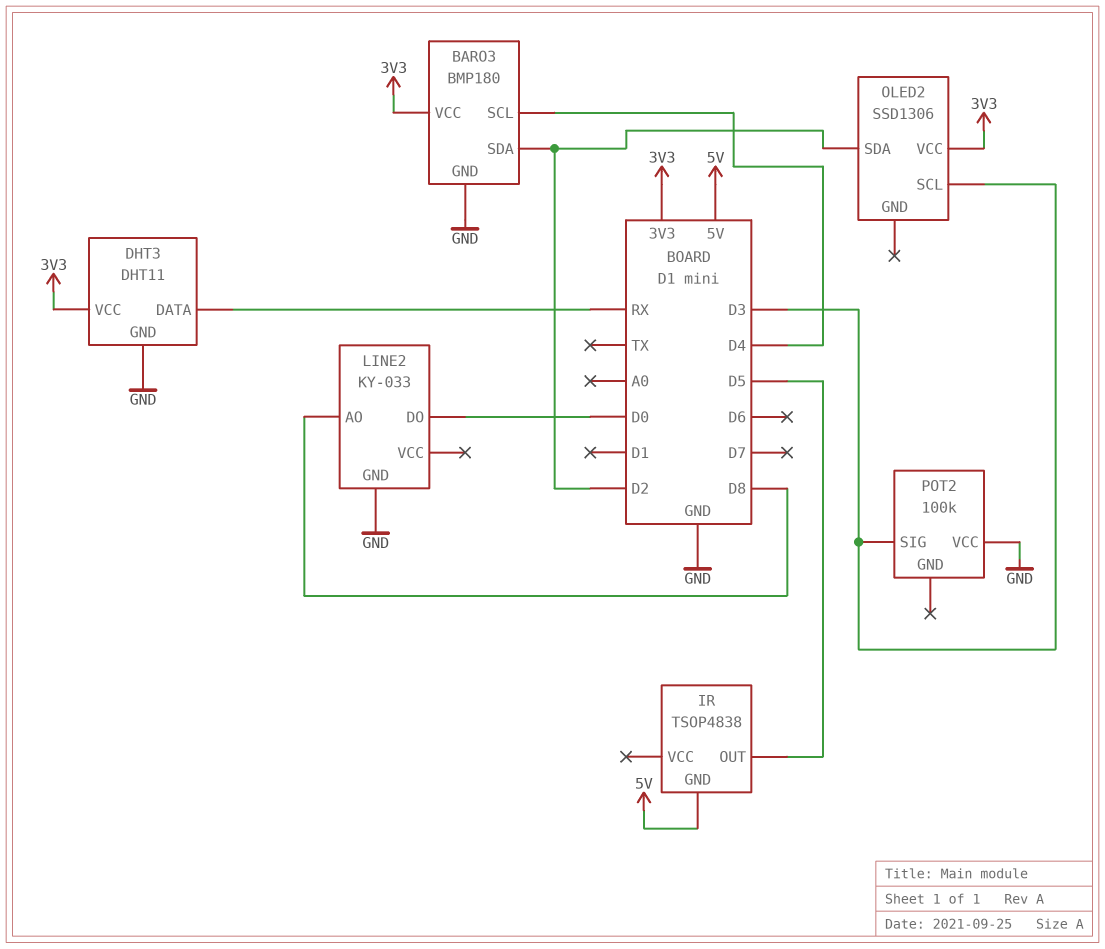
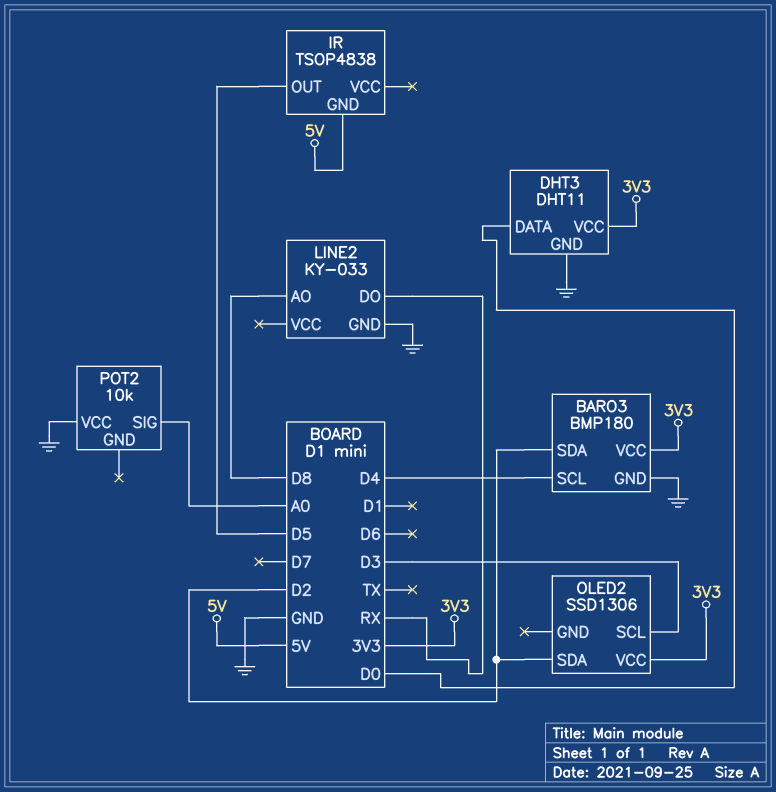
DHT3 pin DATA: RX -> D0
LINE2 pin DO: D0 -> RX
POT2: 100k -> 10k
POT2 pin SIG: D3 -> A0

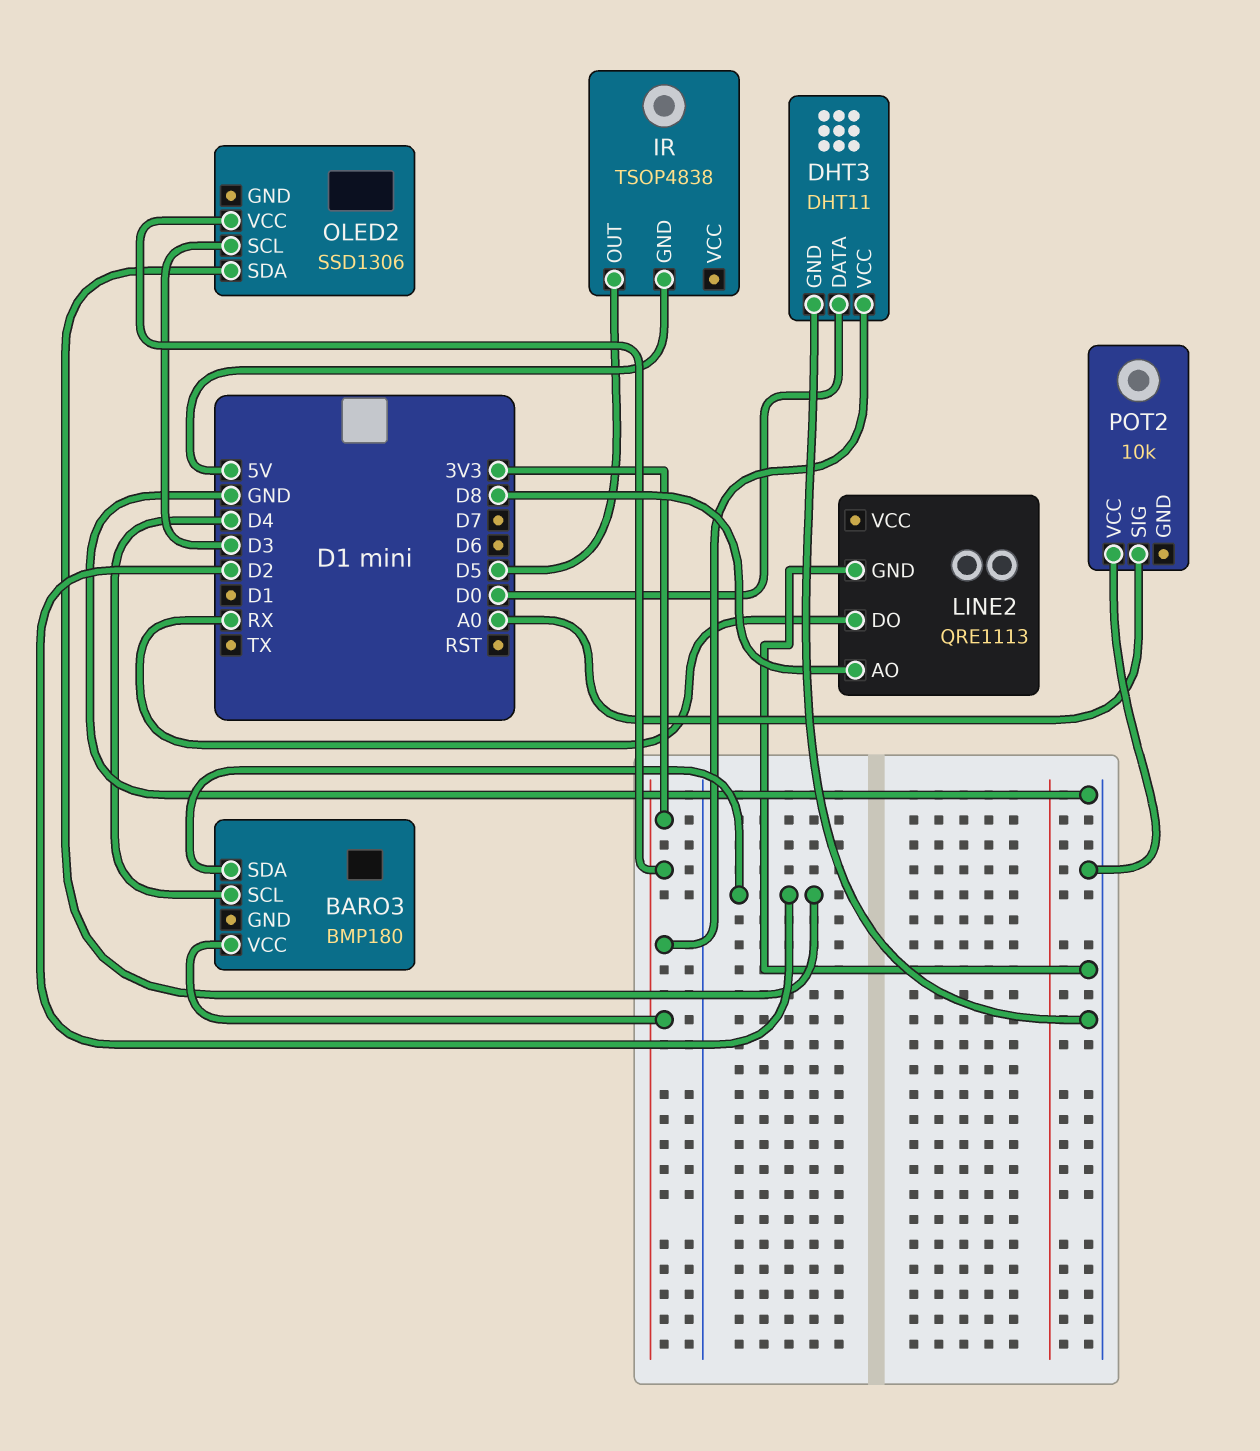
BARO3 pin GND: GND -> none
LINE2: KY-033 -> QRE1113

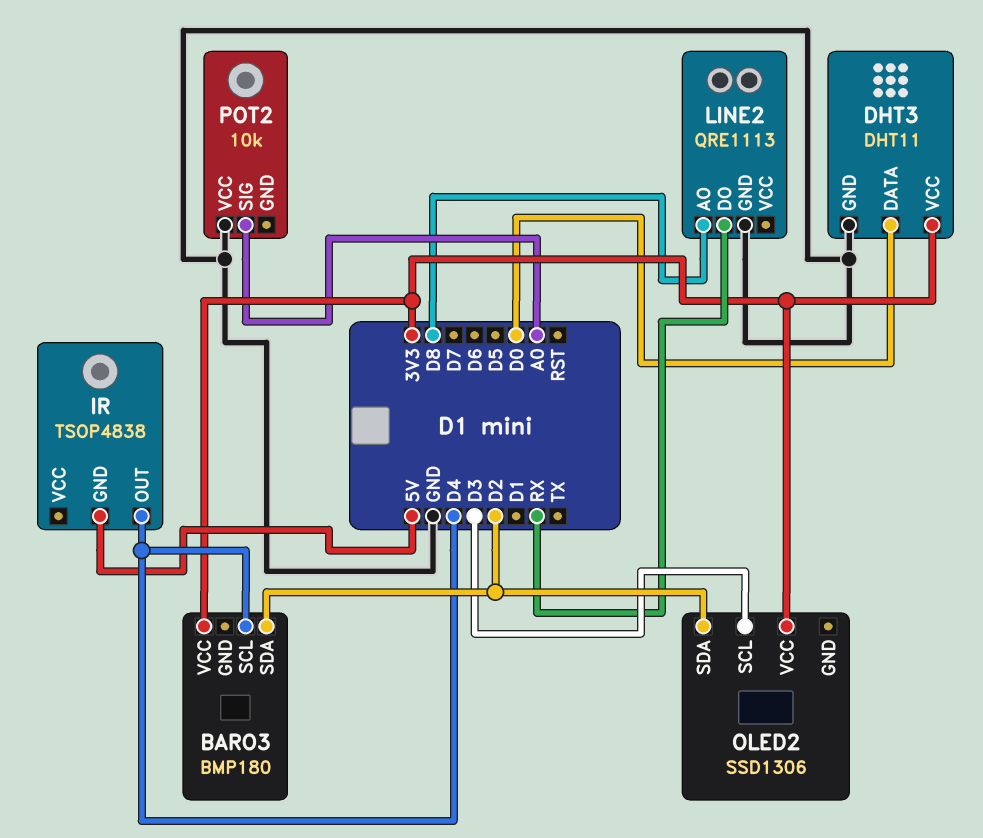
IR pin OUT: D5 -> D4

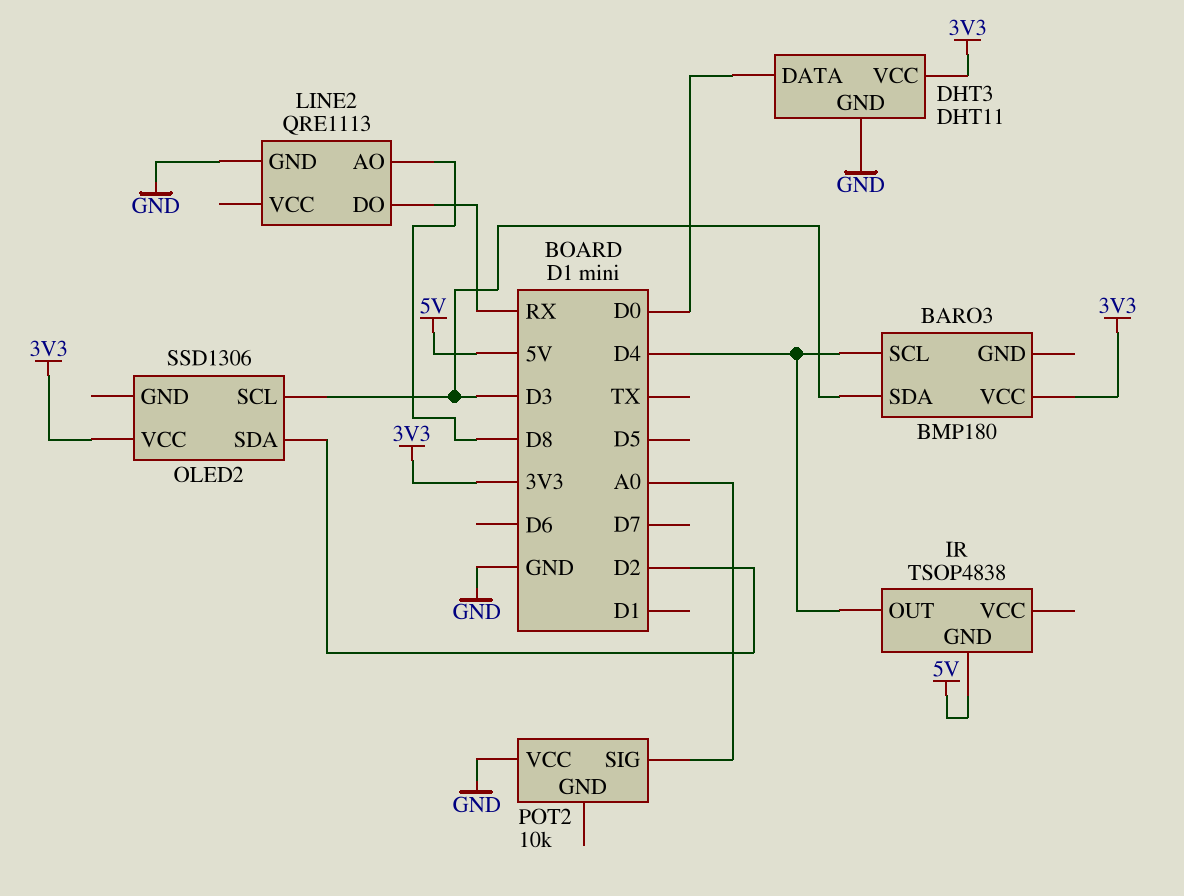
BARO3 pin SDA: D2 -> D3

